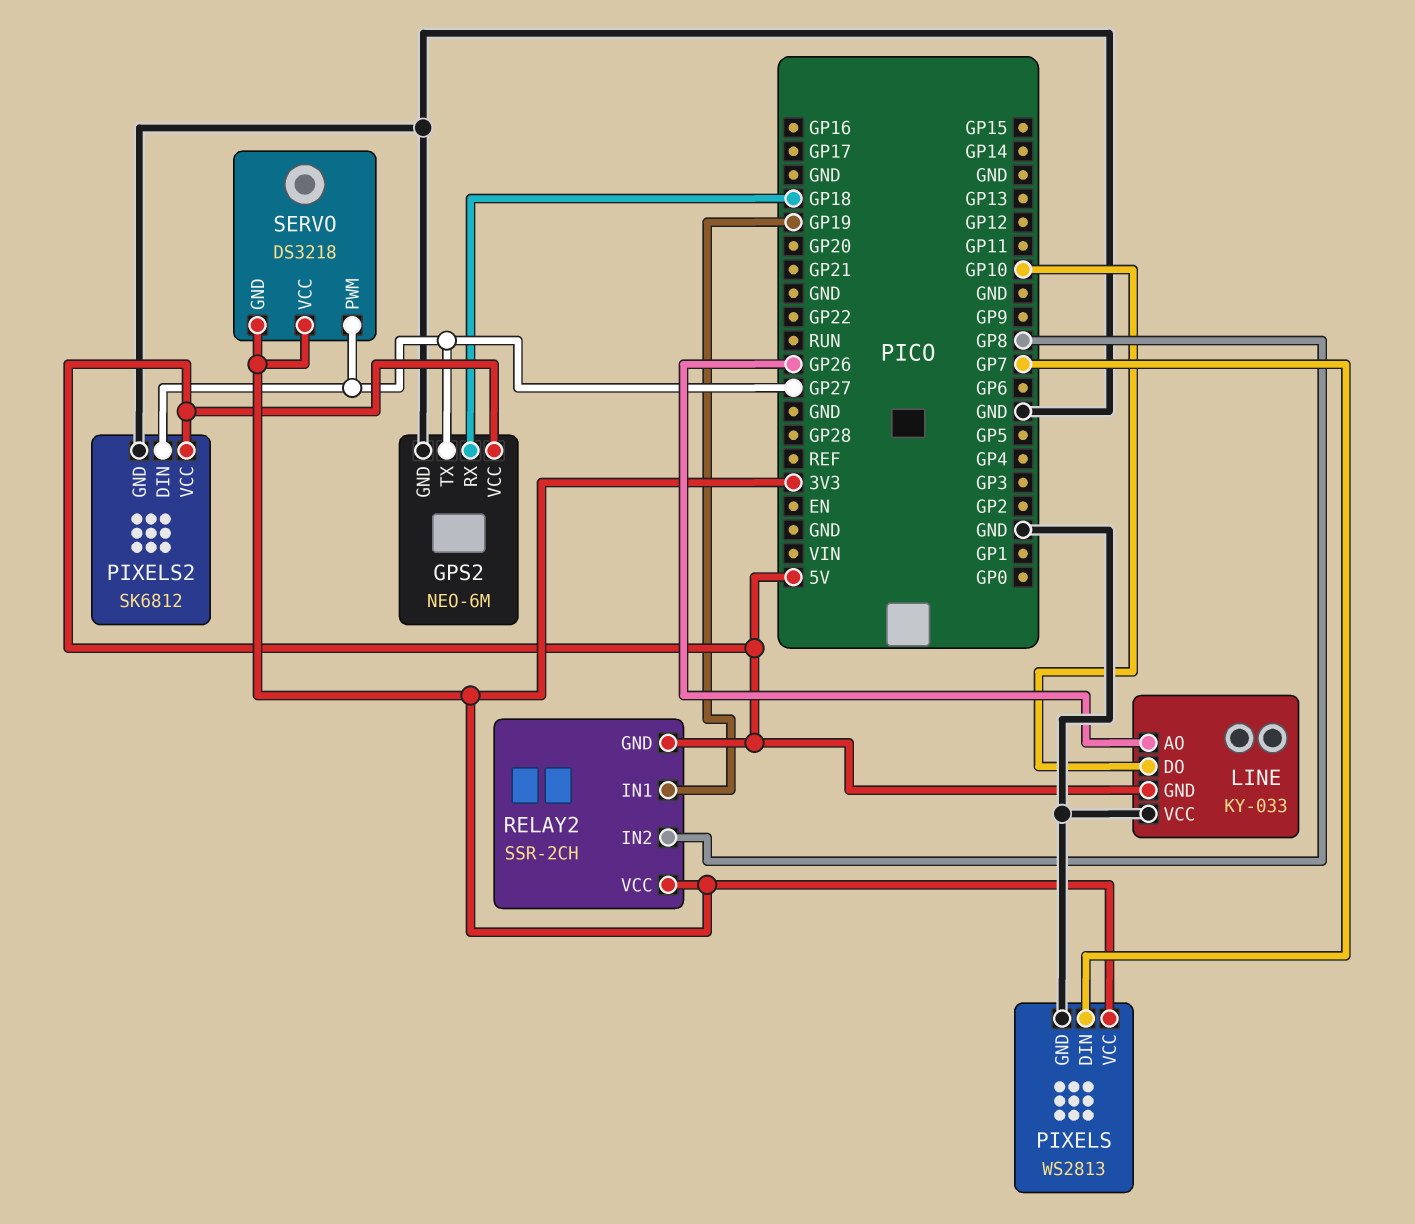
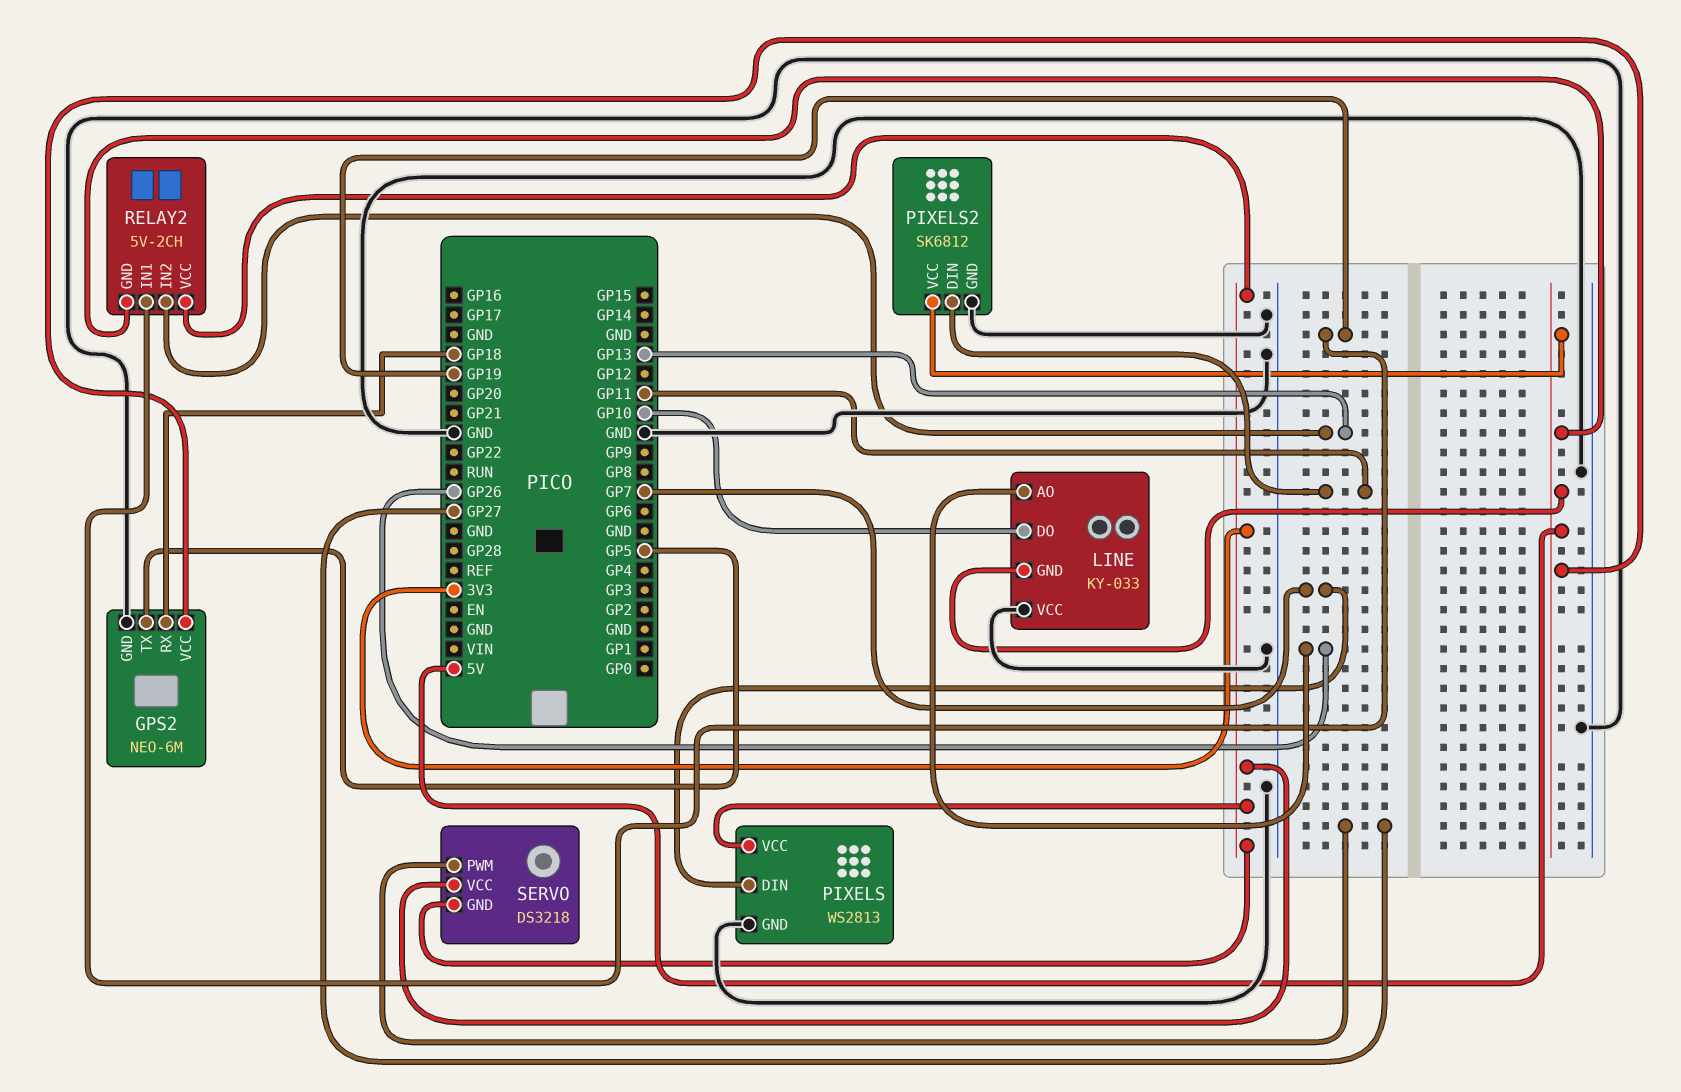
GPS2 pin TX: GP27 -> GP5
PIXELS2 pin DIN: GP27 -> GP11
RELAY2: SSR-2CH -> 5V-2CH
RELAY2 pin IN2: GP8 -> GP13

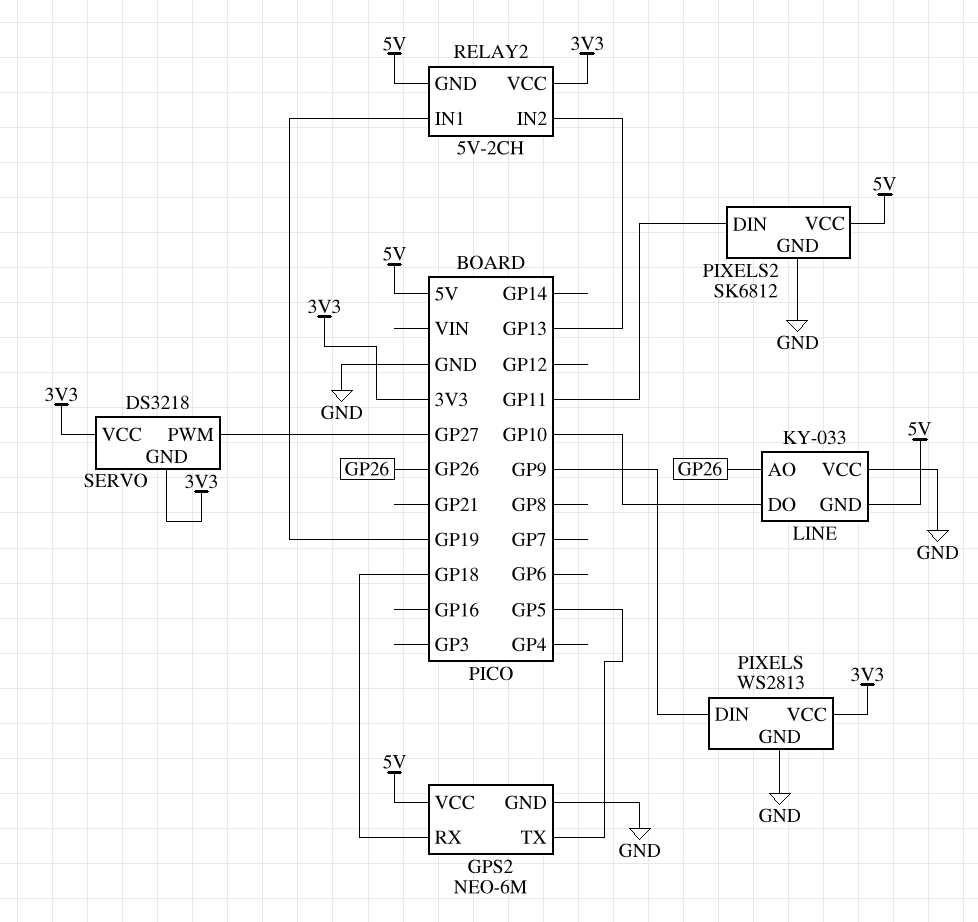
PIXELS pin DIN: GP7 -> GP9

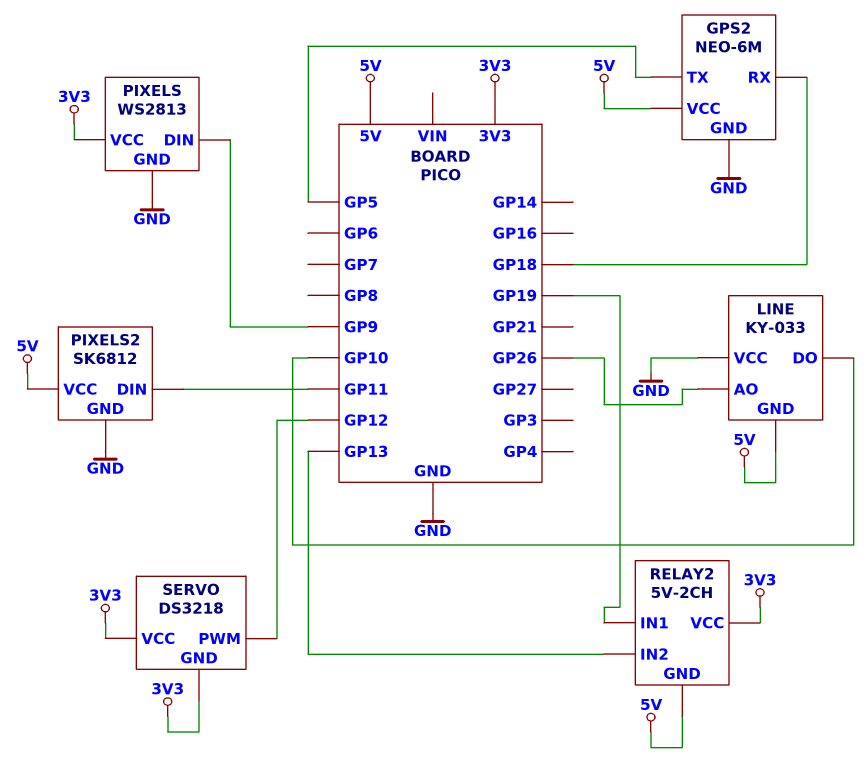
SERVO pin PWM: GP27 -> GP12

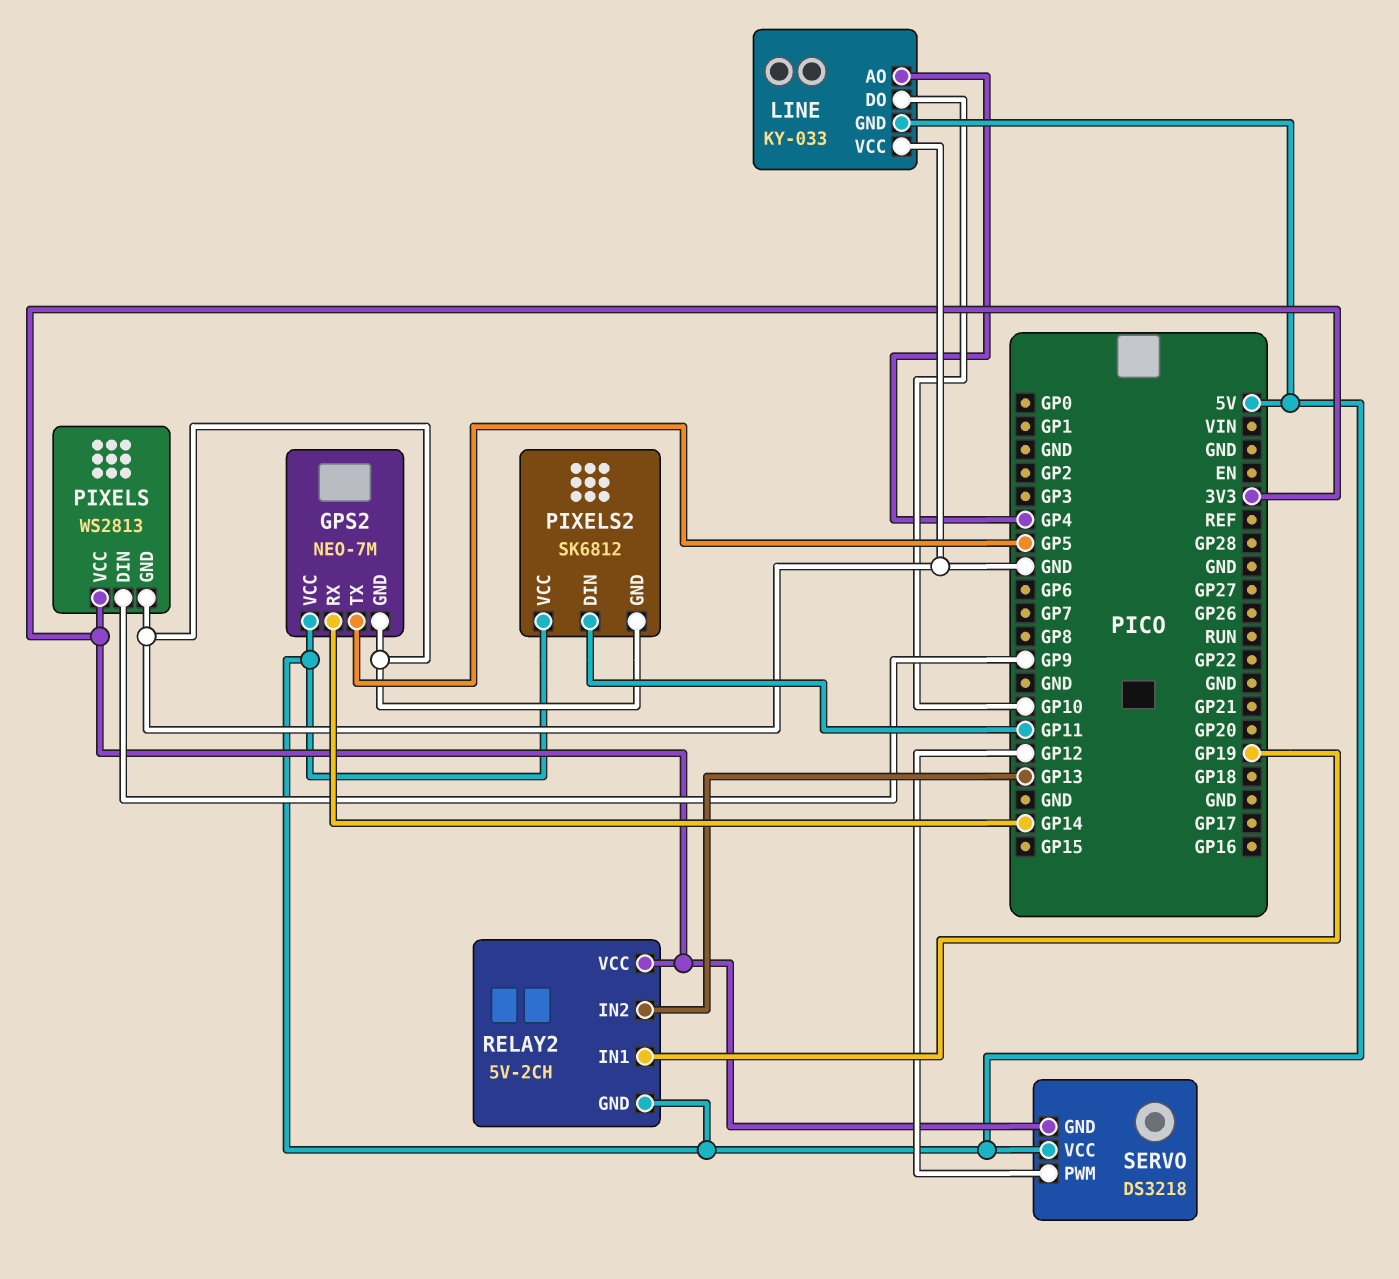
GPS2: NEO-6M -> NEO-7M
GPS2 pin RX: GP18 -> GP14
LINE pin AO: GP26 -> GP4
SERVO pin VCC: 3V3 -> 5V

